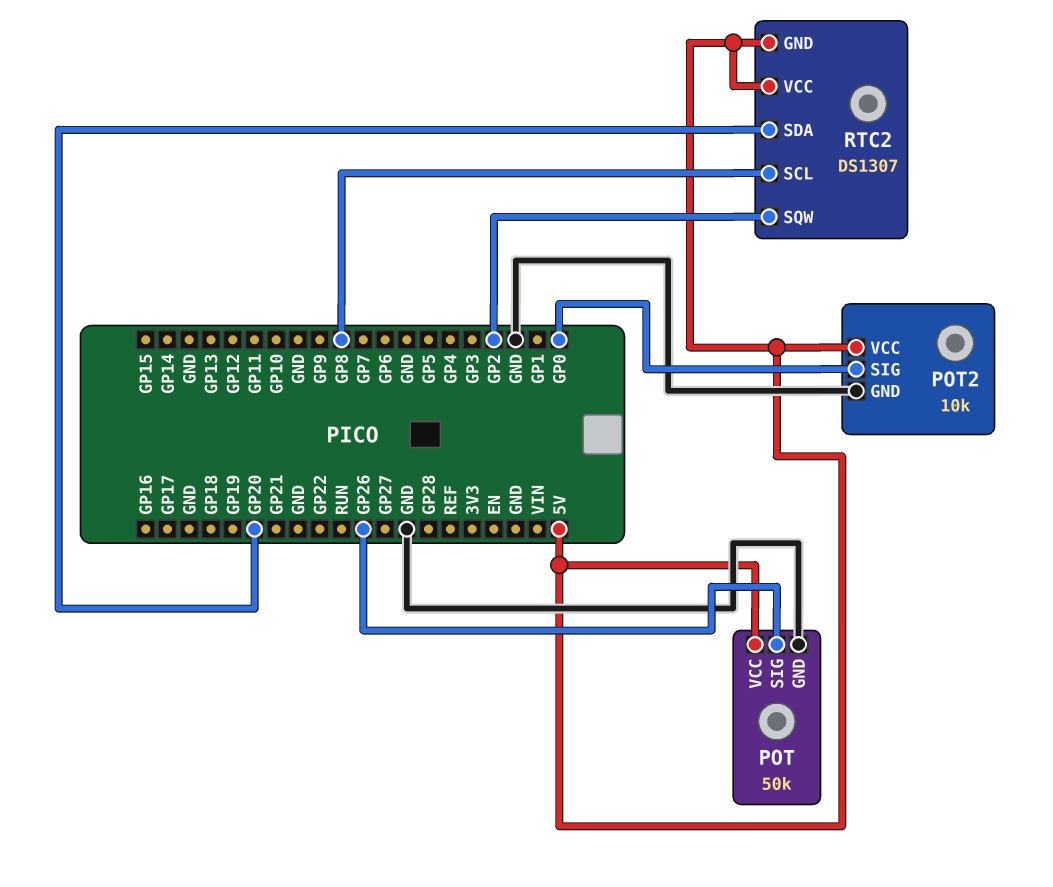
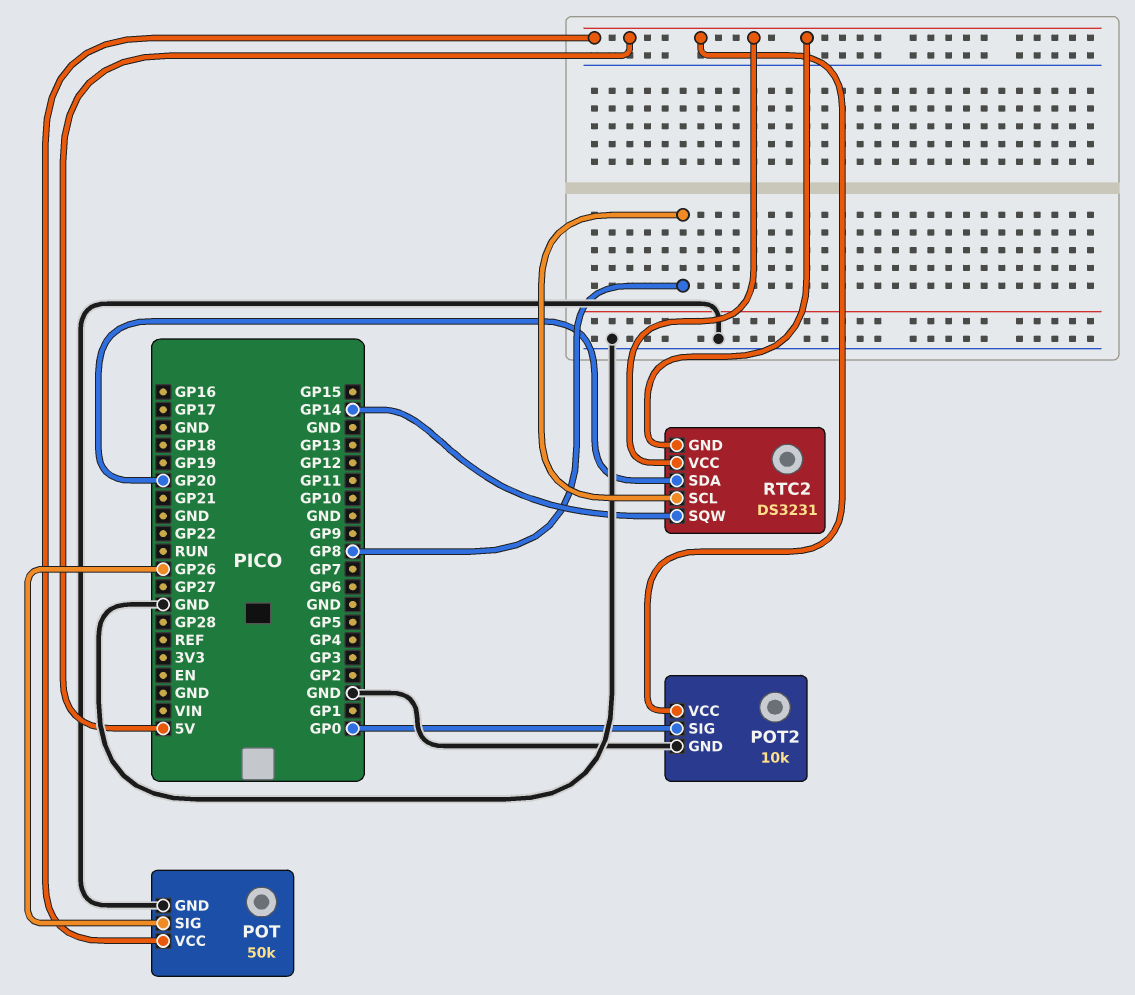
RTC2: DS1307 -> DS3231
RTC2 pin SQW: GP2 -> GP14

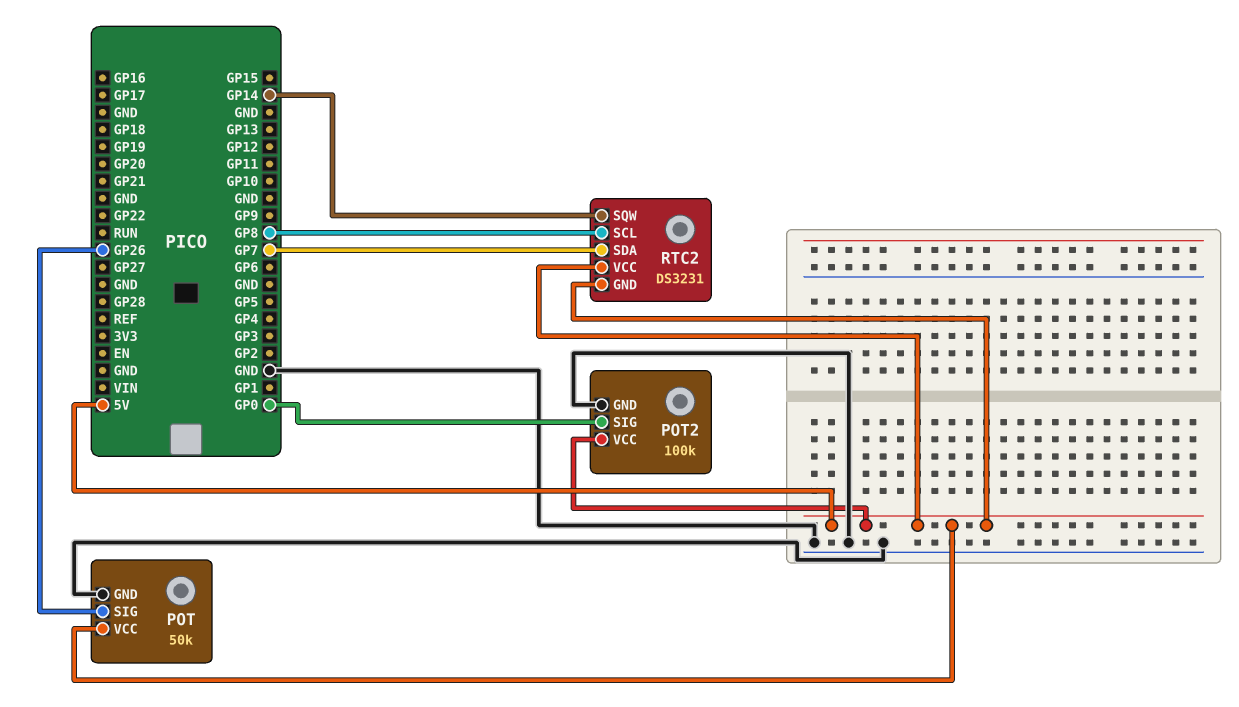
POT2: 10k -> 100k
RTC2 pin SDA: GP20 -> GP7

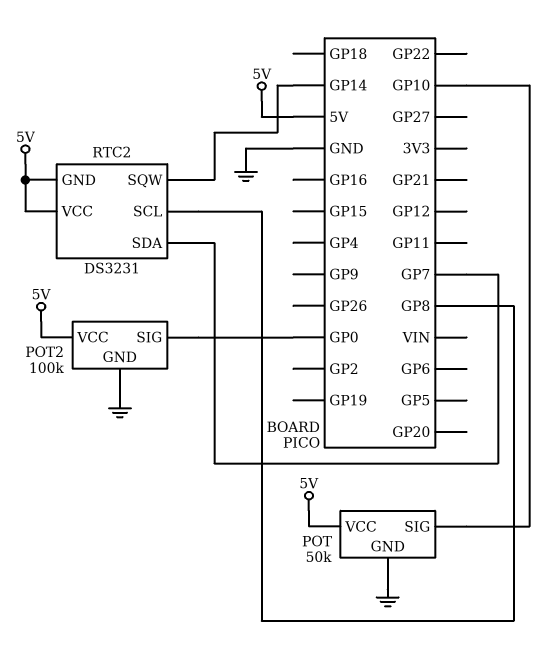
POT pin SIG: GP26 -> GP10

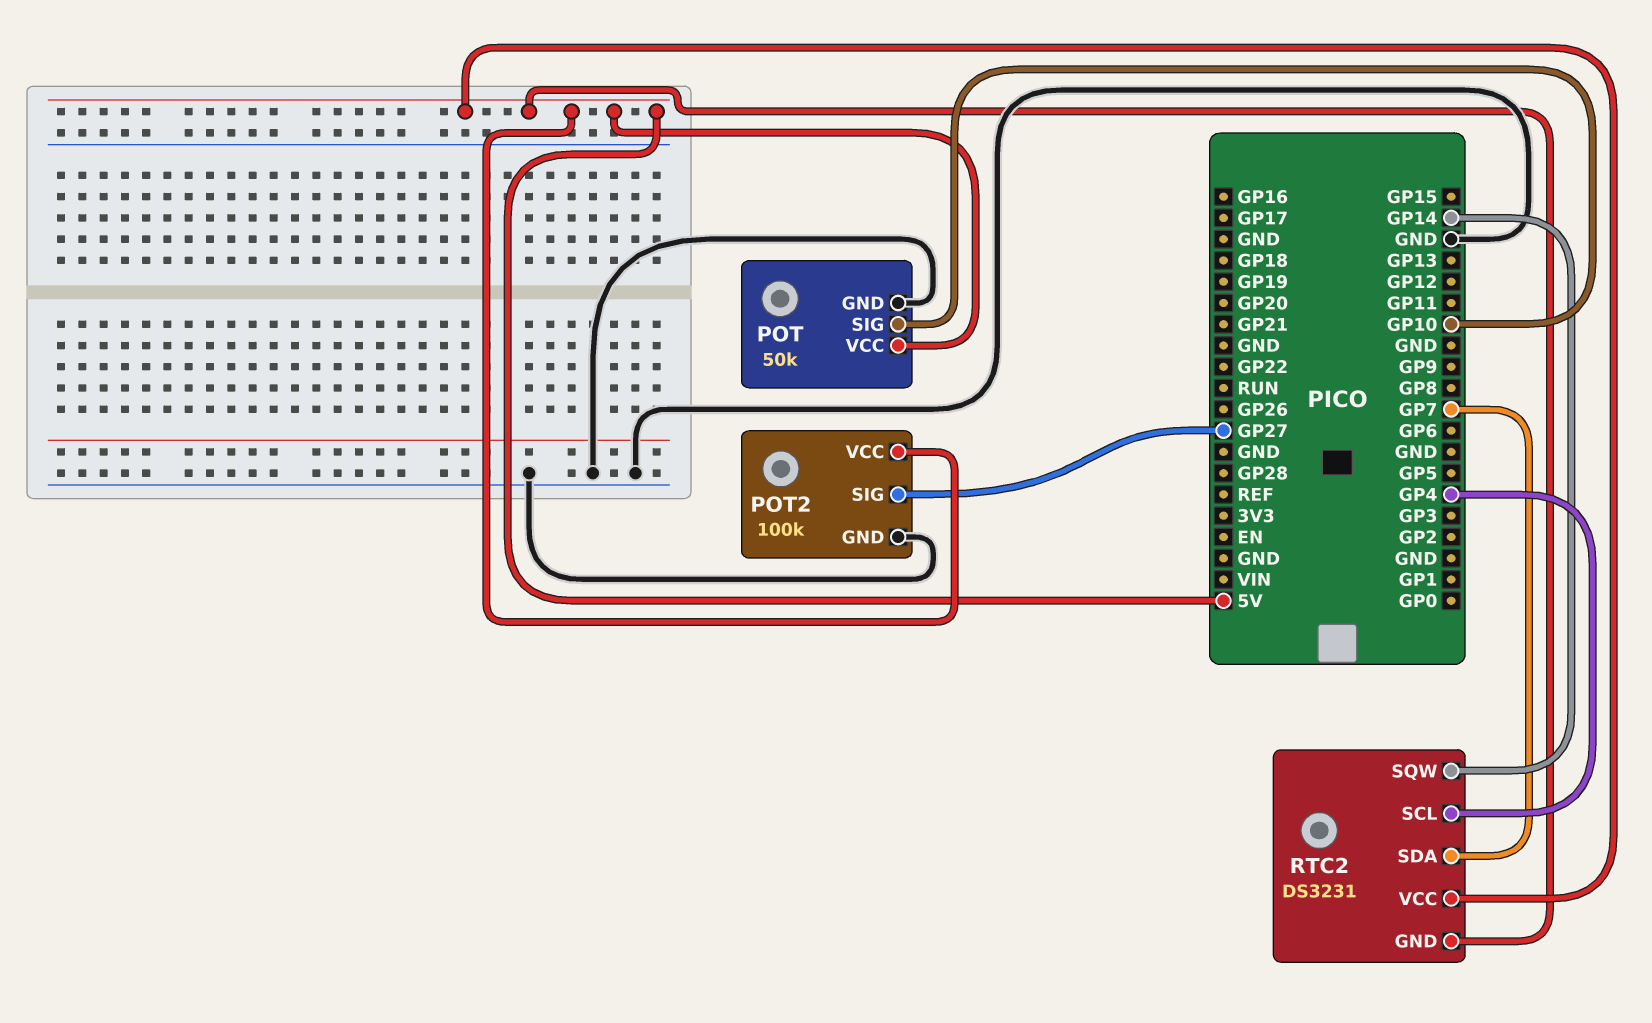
POT2 pin SIG: GP0 -> GP27
RTC2 pin SCL: GP8 -> GP4

